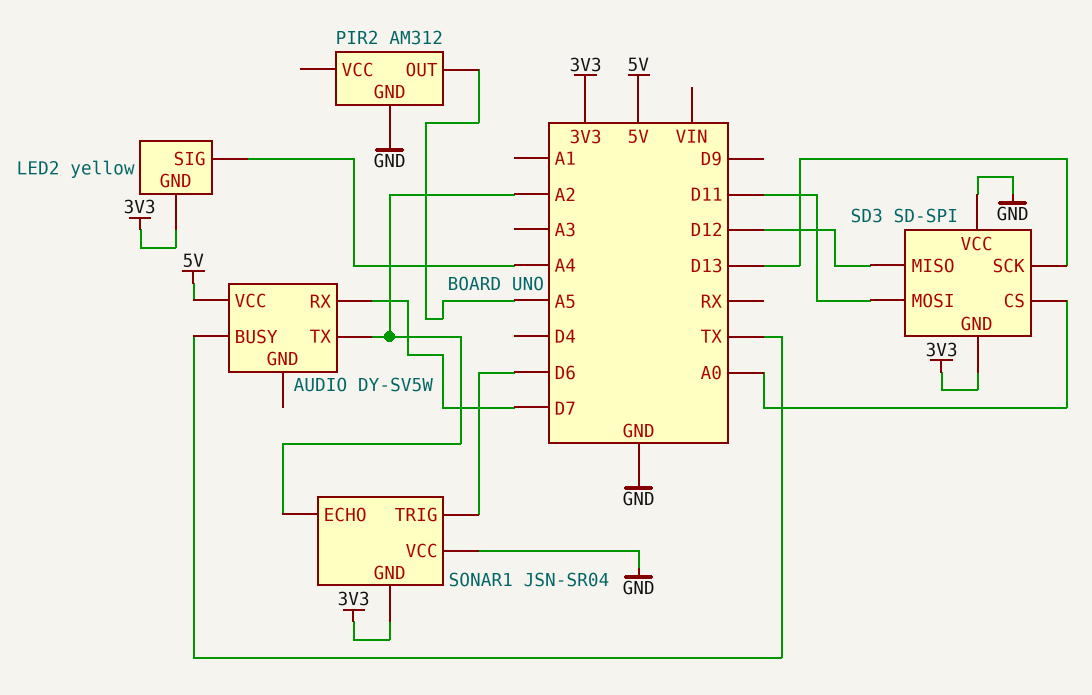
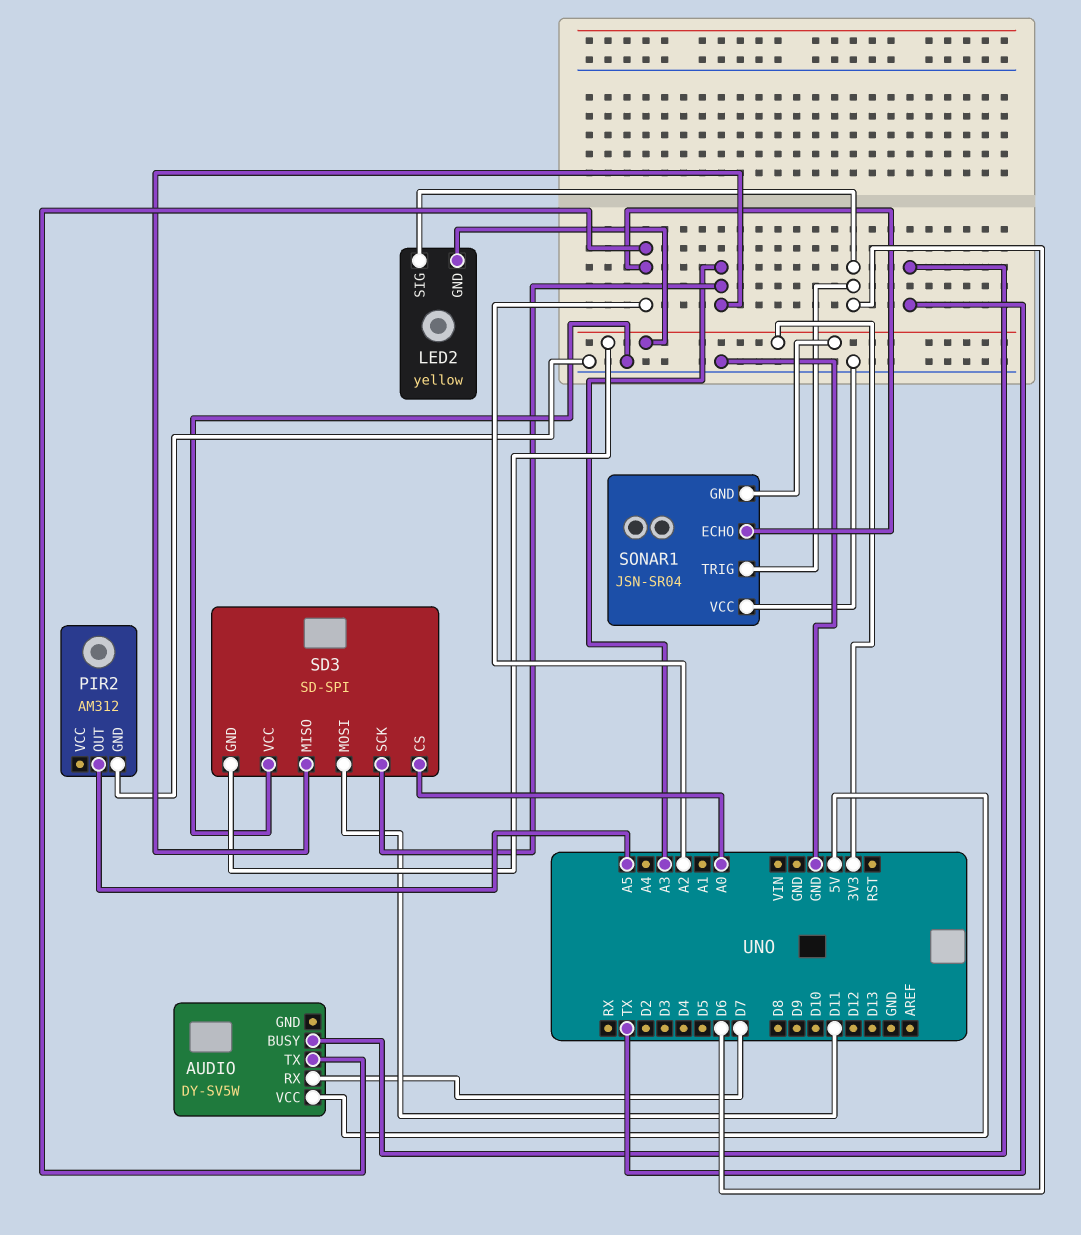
LED2 pin SIG: A4 -> D6
SD3 pin MISO: D12 -> A3
SD3 pin SCK: D13 -> A3

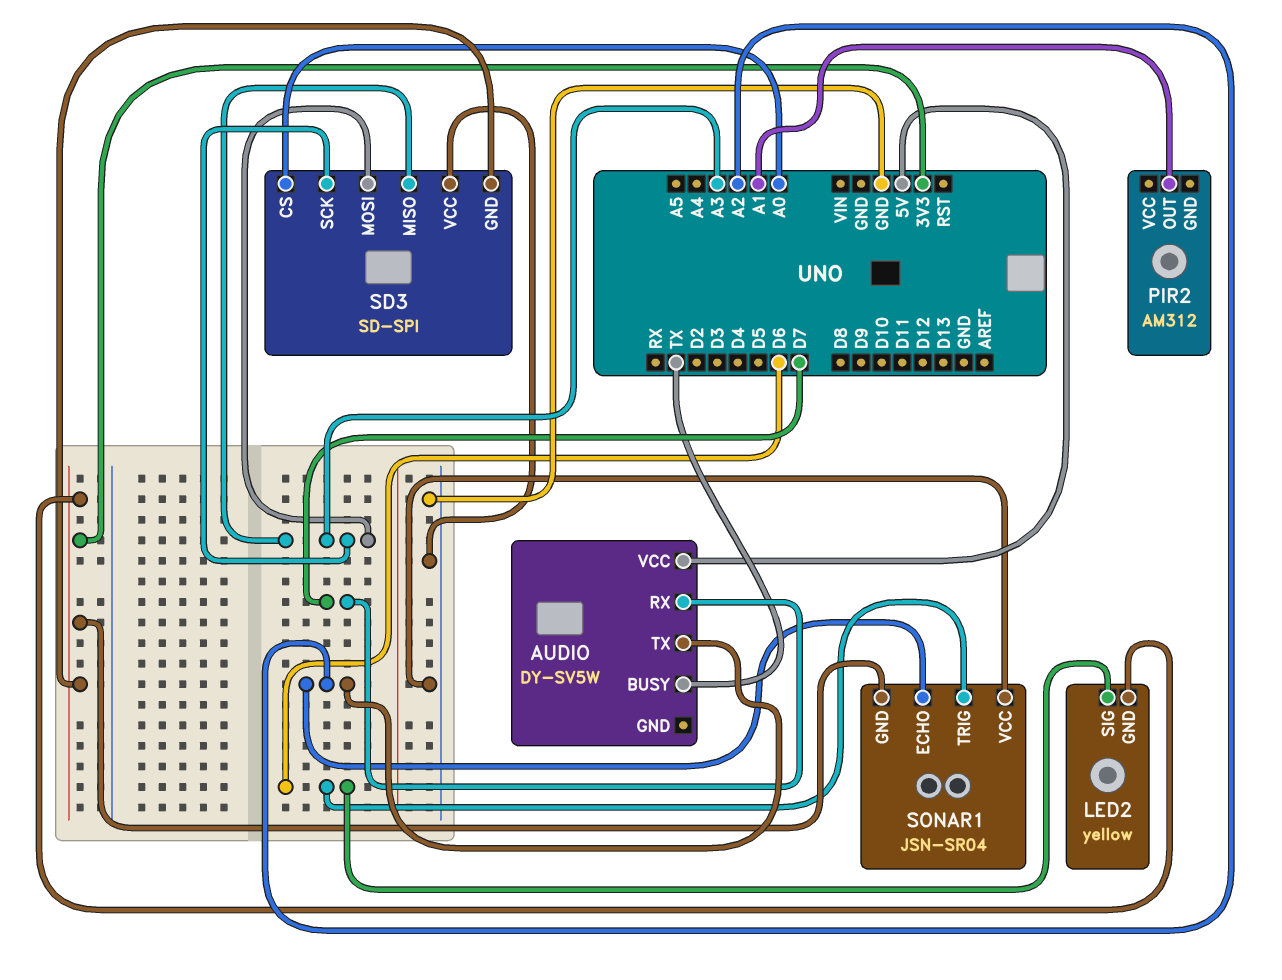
PIR2 pin GND: GND -> none
PIR2 pin OUT: A5 -> A1
SD3 pin MOSI: D11 -> A3

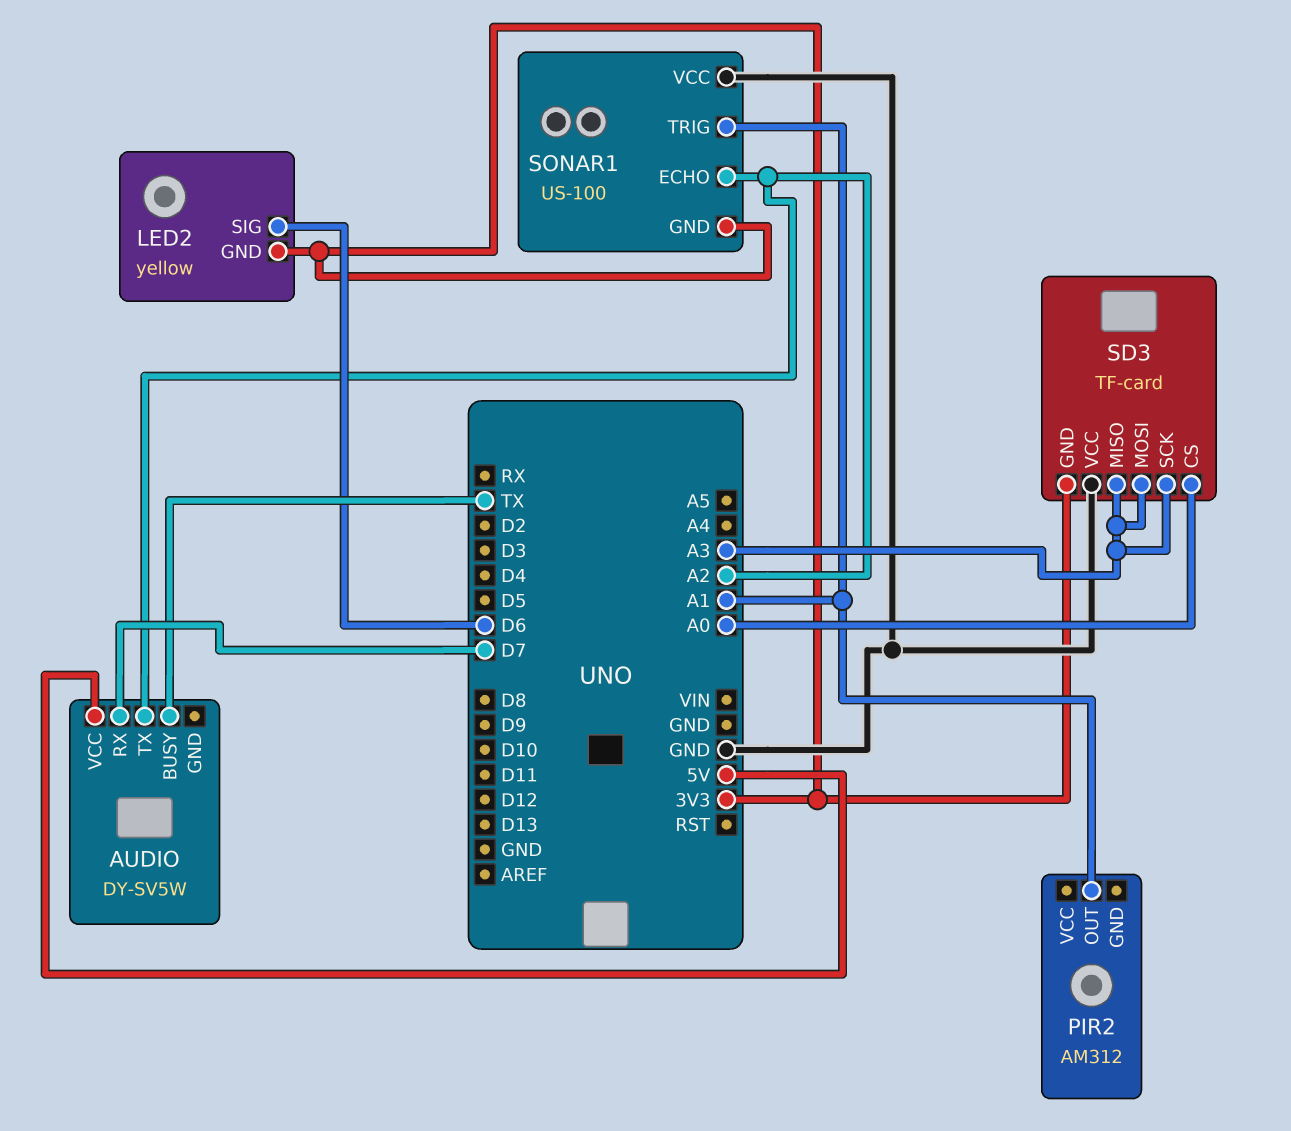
SD3: SD-SPI -> TF-card
SONAR1: JSN-SR04 -> US-100
SONAR1 pin TRIG: D6 -> A1

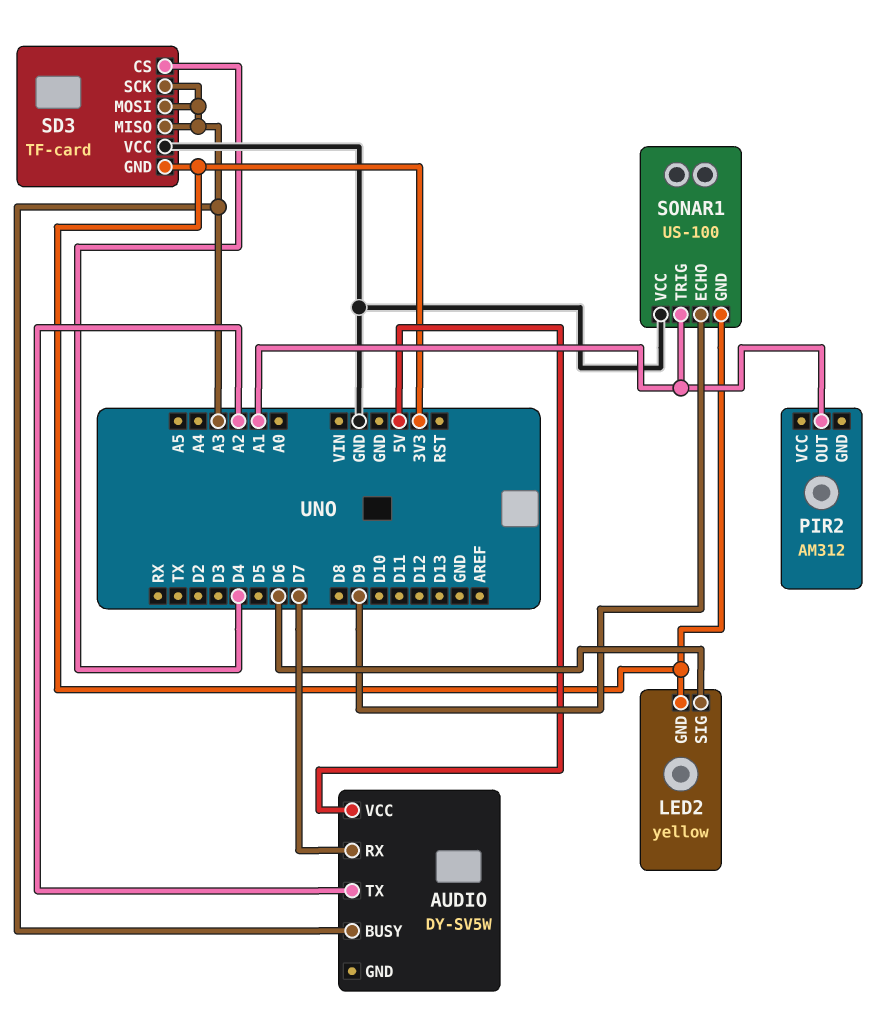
AUDIO pin BUSY: TX -> A3
SD3 pin CS: A0 -> D4
SONAR1 pin ECHO: A2 -> D9

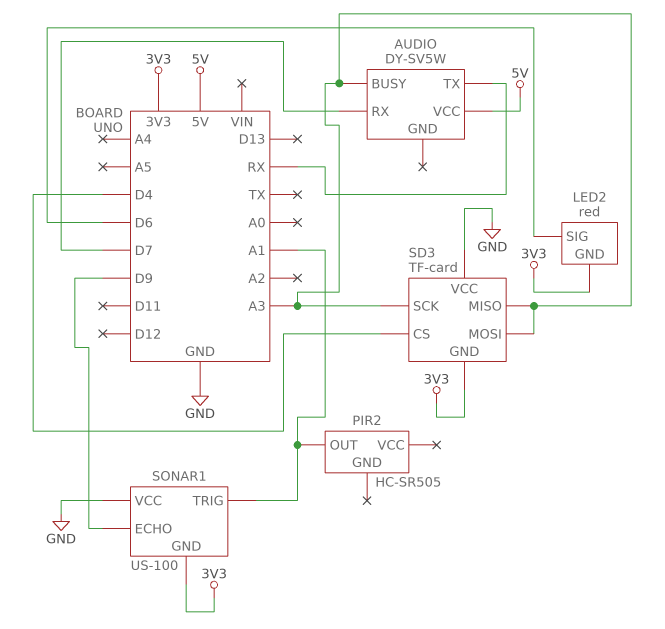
AUDIO pin TX: A2 -> RX
LED2: yellow -> red
PIR2: AM312 -> HC-SR505

